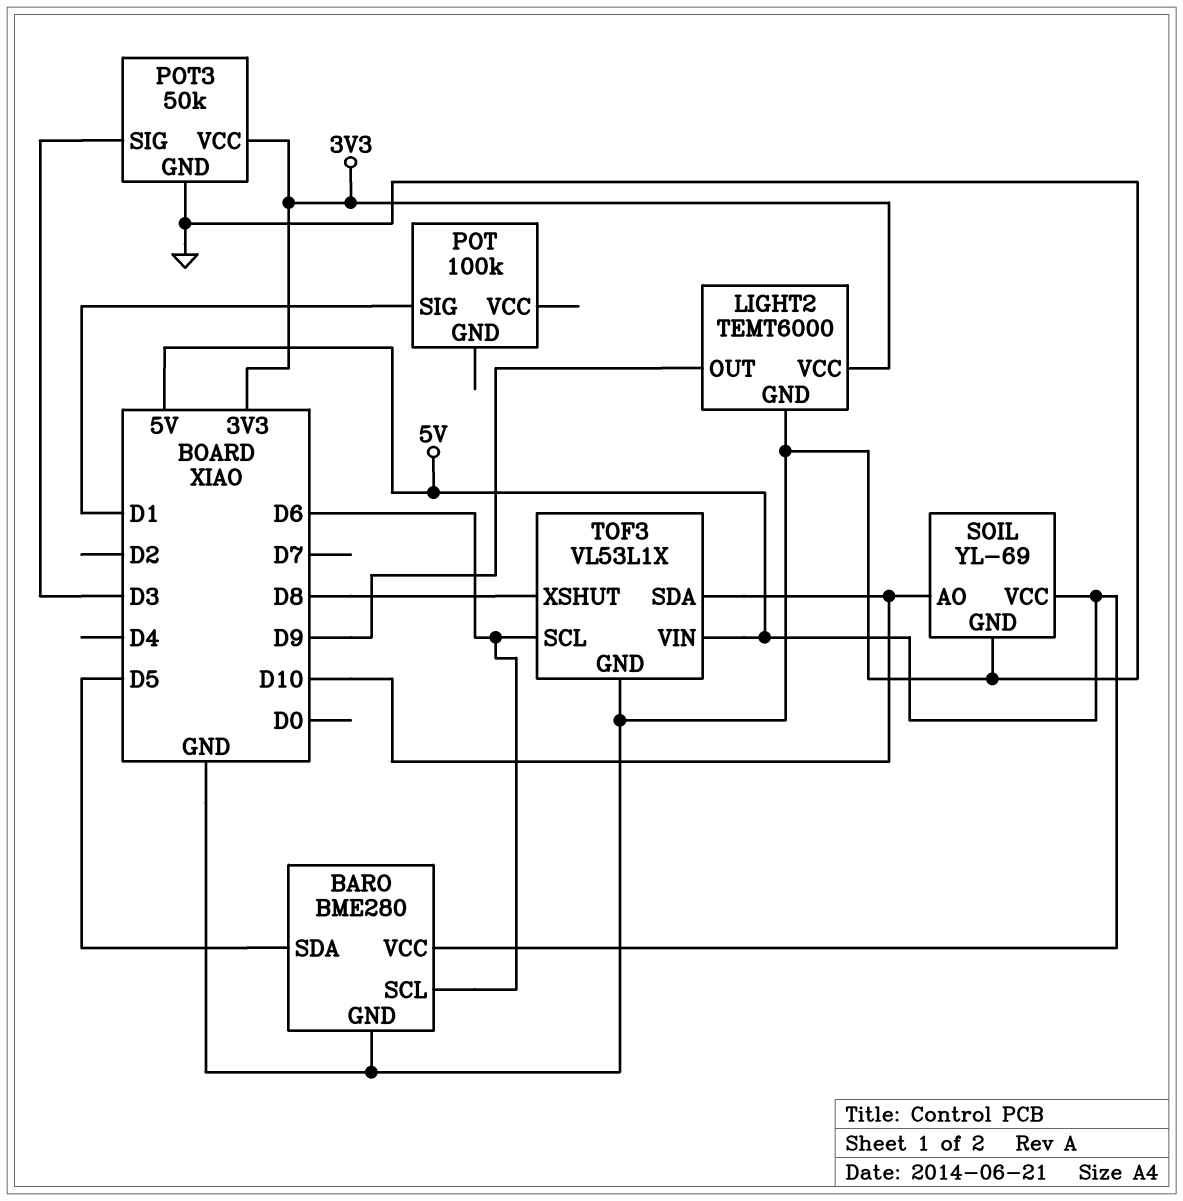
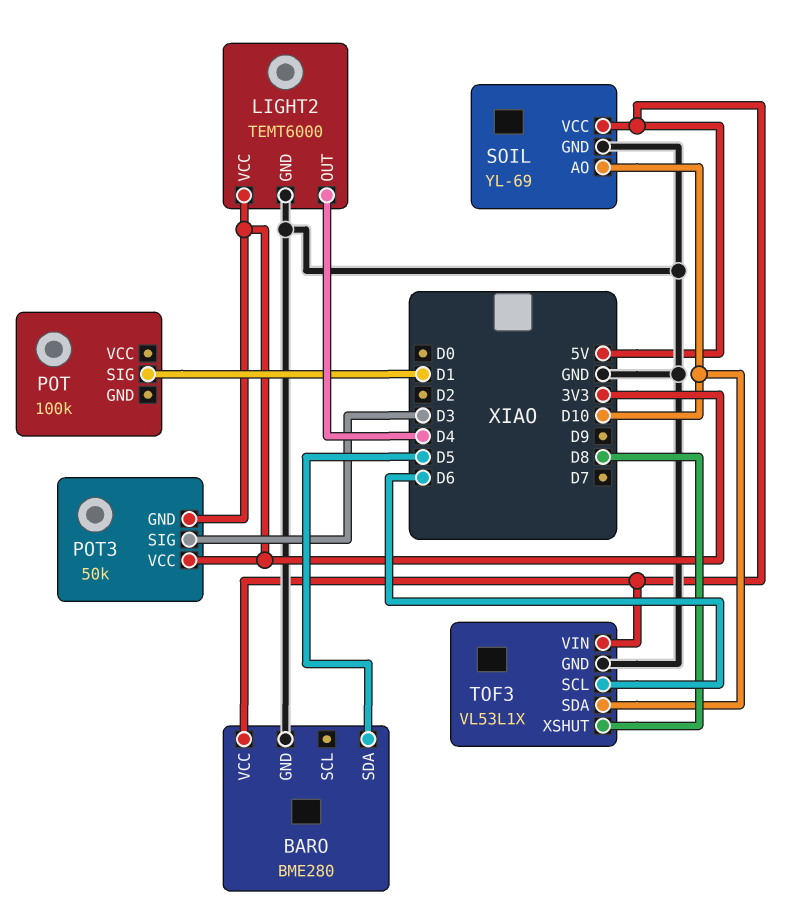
BARO pin SCL: D6 -> none
LIGHT2 pin OUT: D9 -> D4
POT3 pin GND: GND -> 3V3

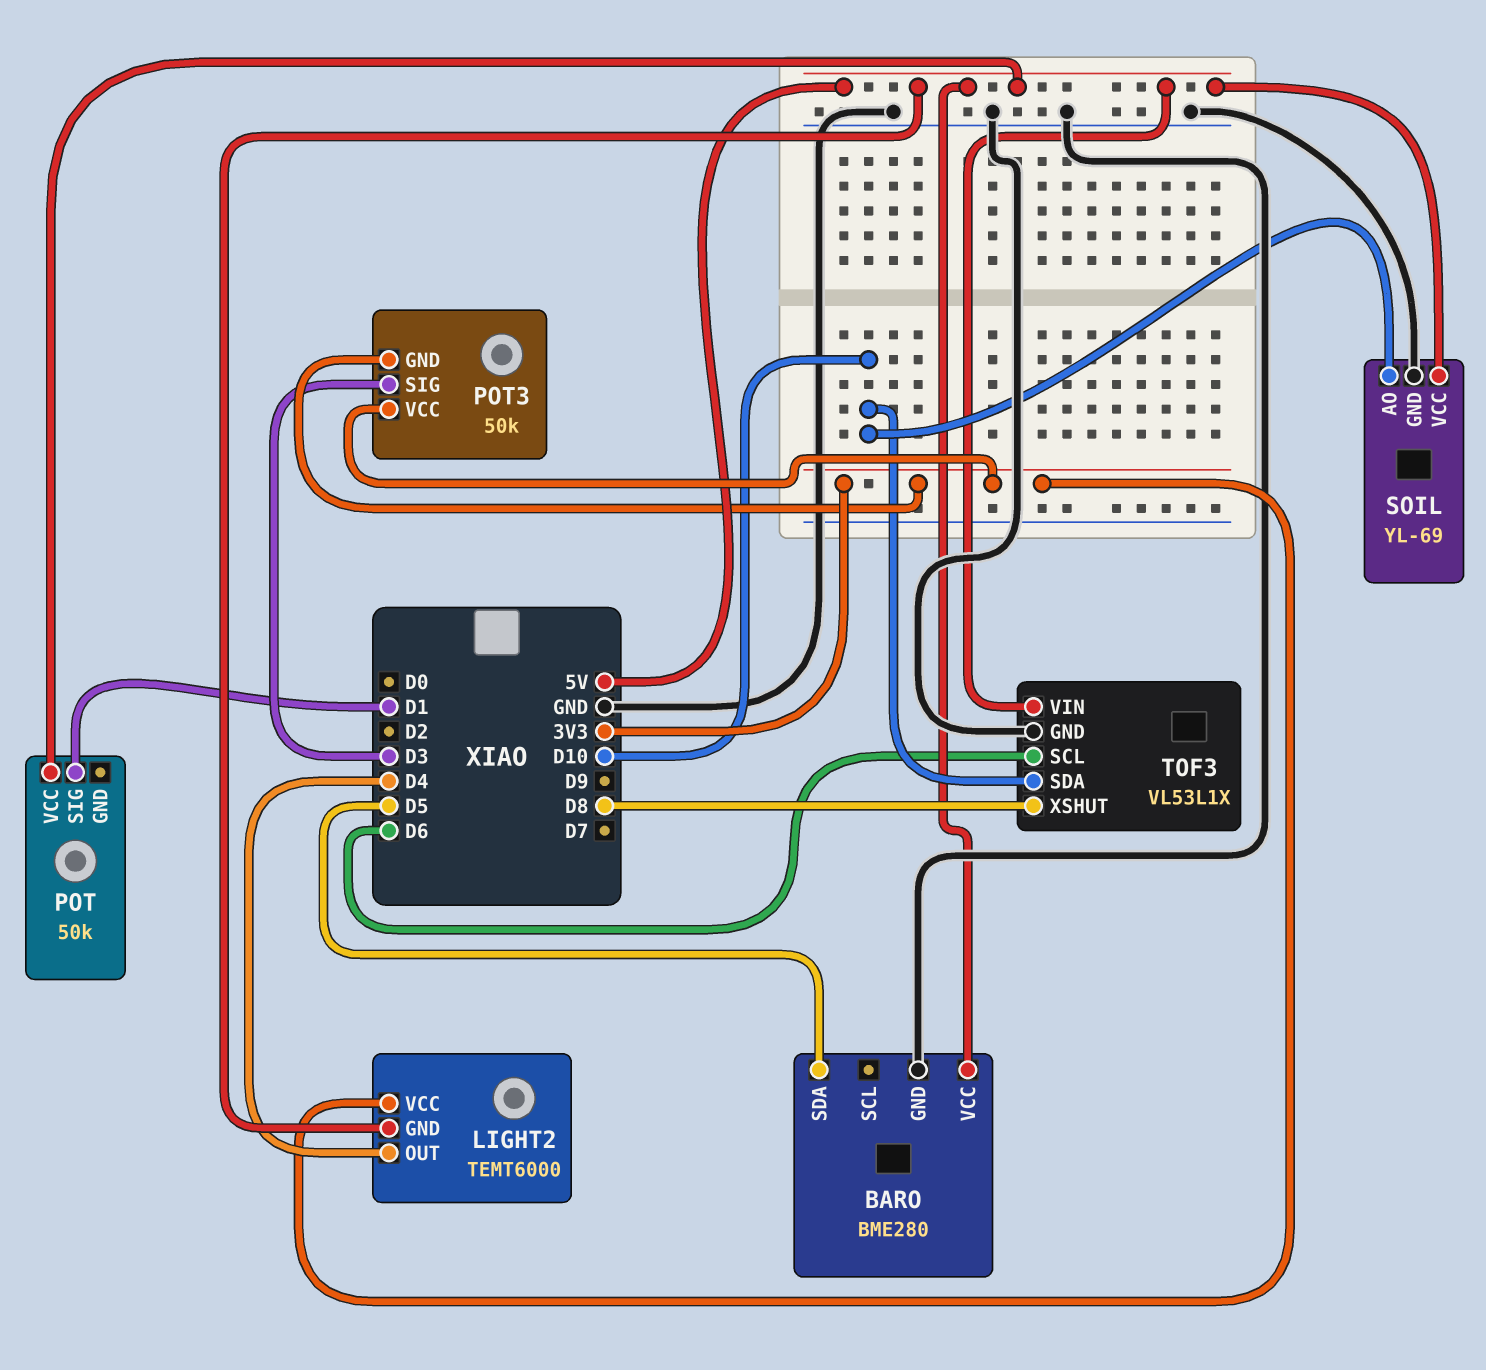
LIGHT2 pin GND: GND -> 5V
POT: 100k -> 50k
POT pin VCC: none -> 5V

